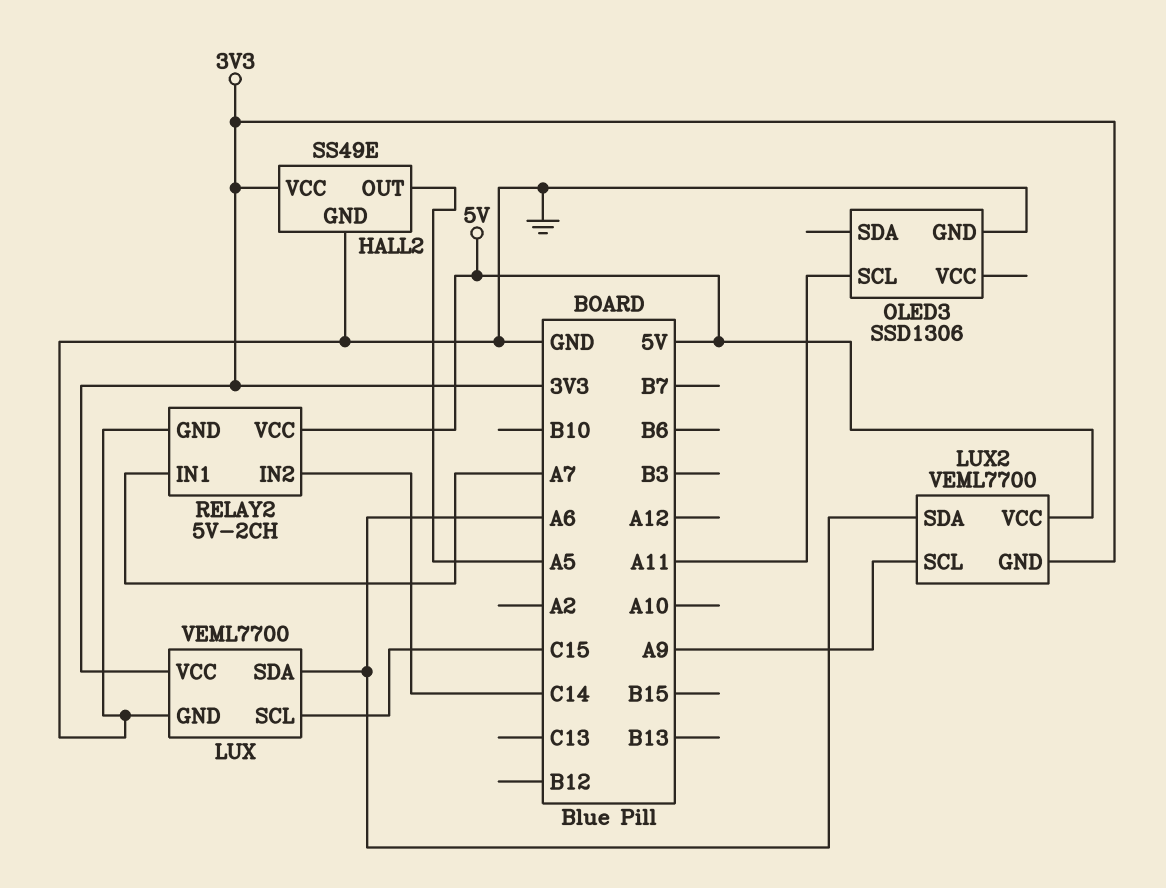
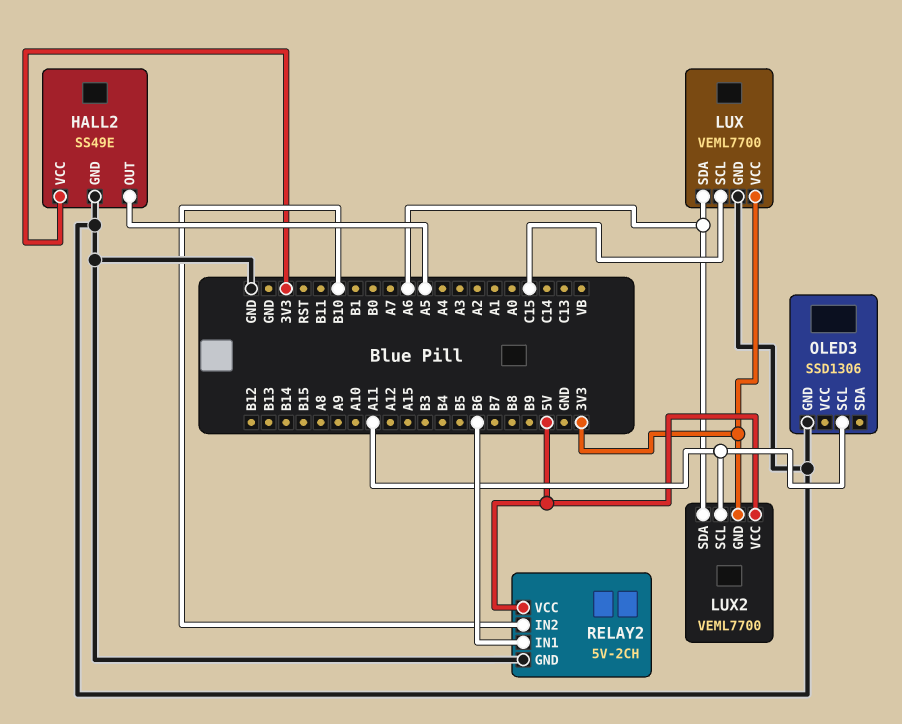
LUX2 pin SCL: A9 -> A11
RELAY2 pin IN1: A7 -> B6
RELAY2 pin IN2: C14 -> B10

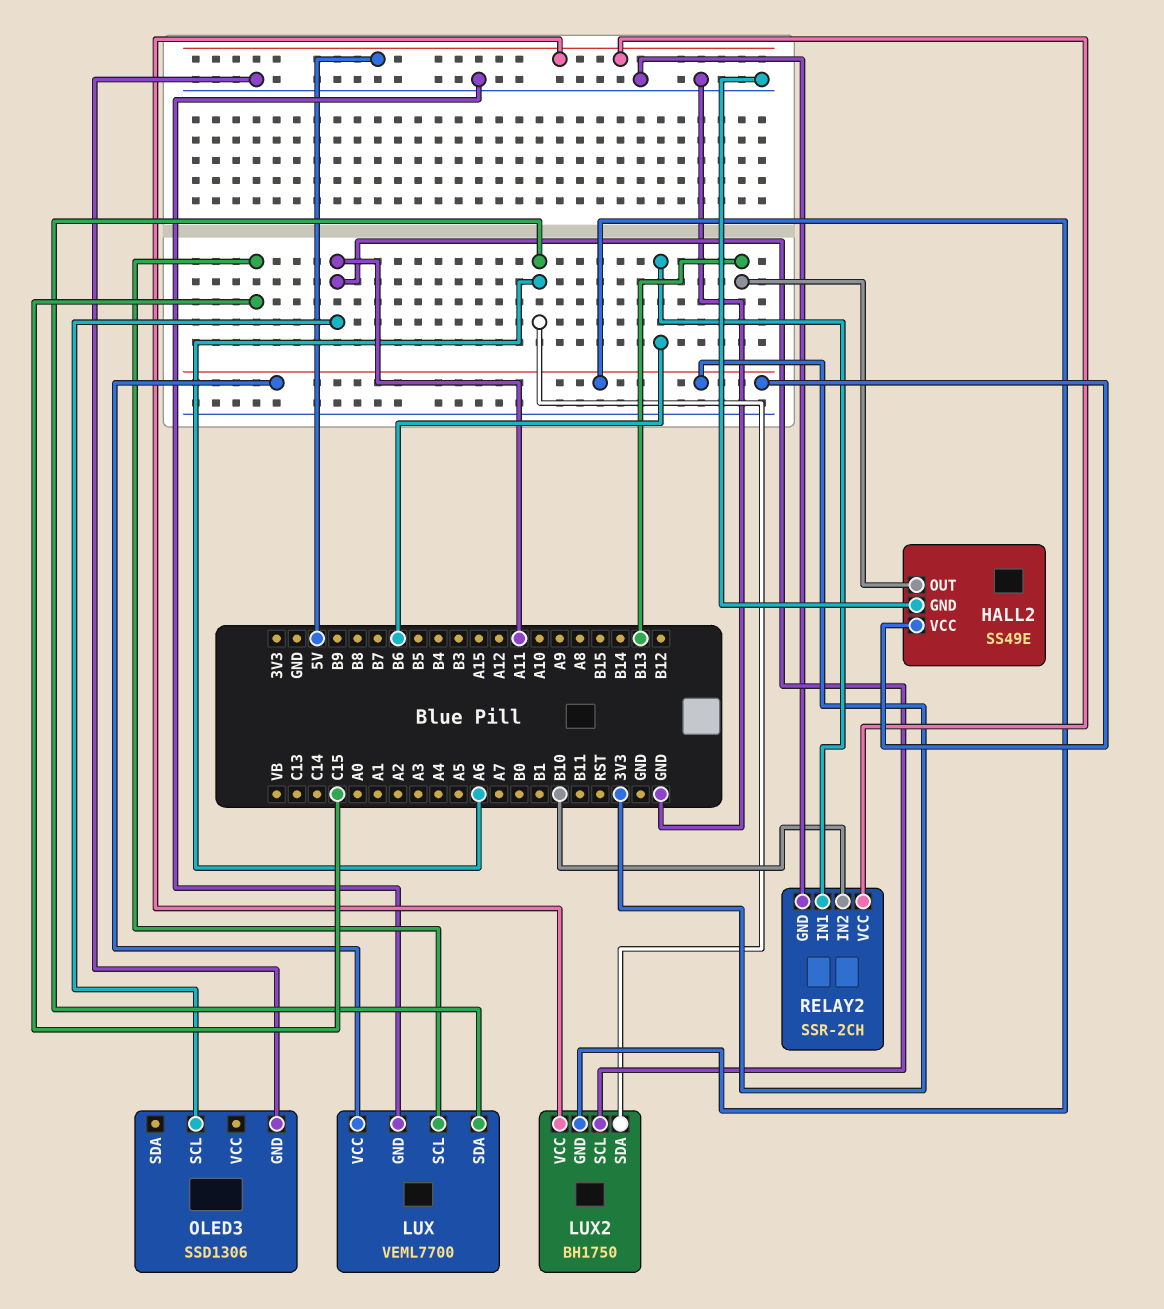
HALL2 pin OUT: A5 -> B13
LUX2: VEML7700 -> BH1750
RELAY2: 5V-2CH -> SSR-2CH

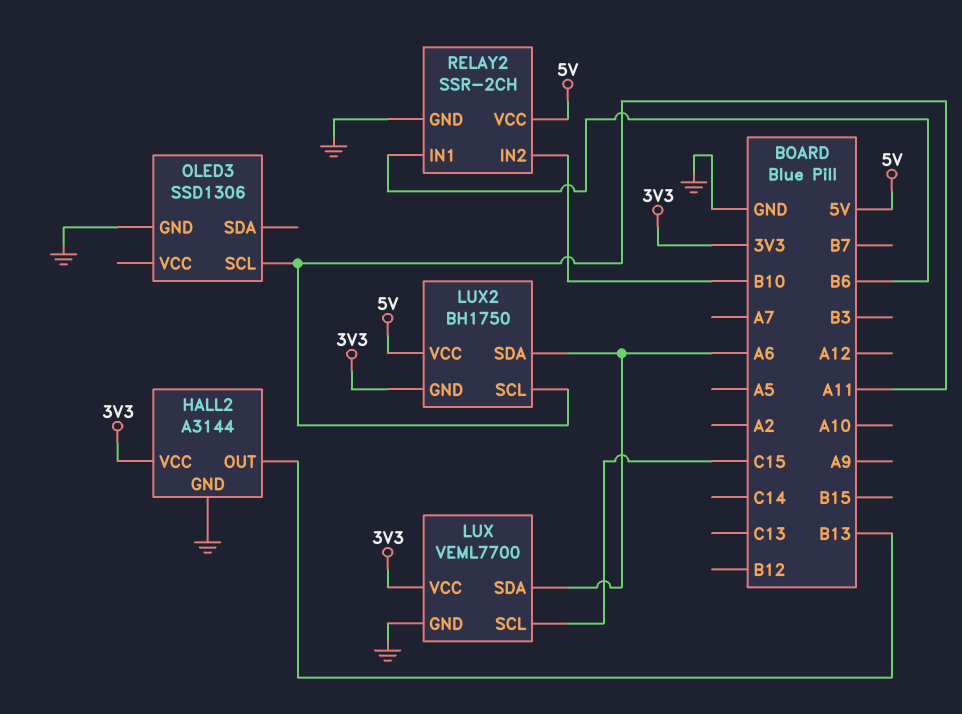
HALL2: SS49E -> A3144

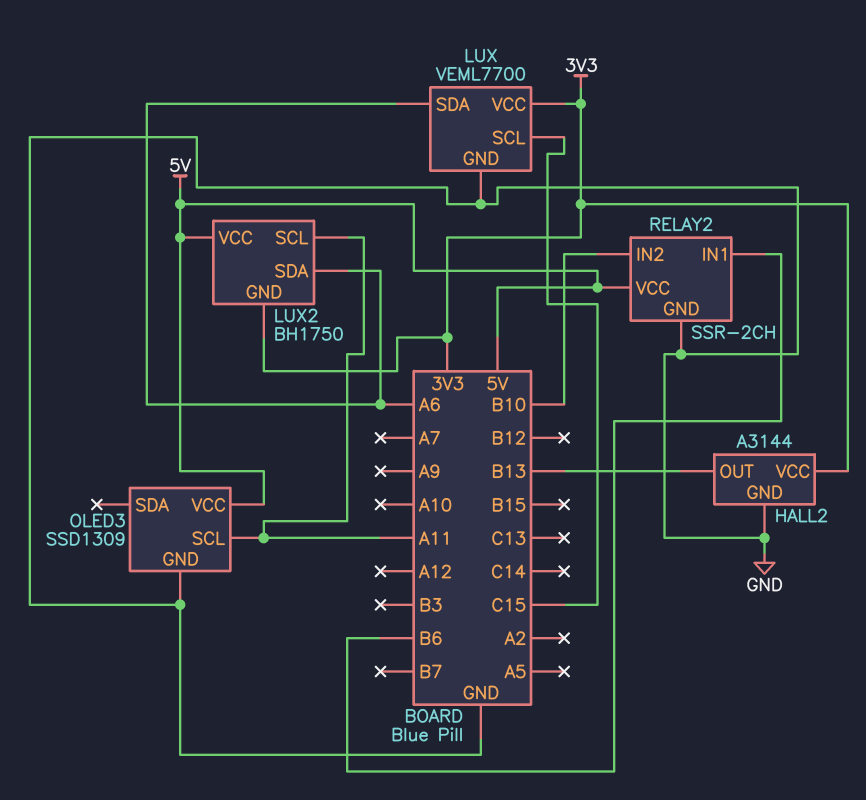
OLED3: SSD1306 -> SSD1309
OLED3 pin VCC: none -> 5V

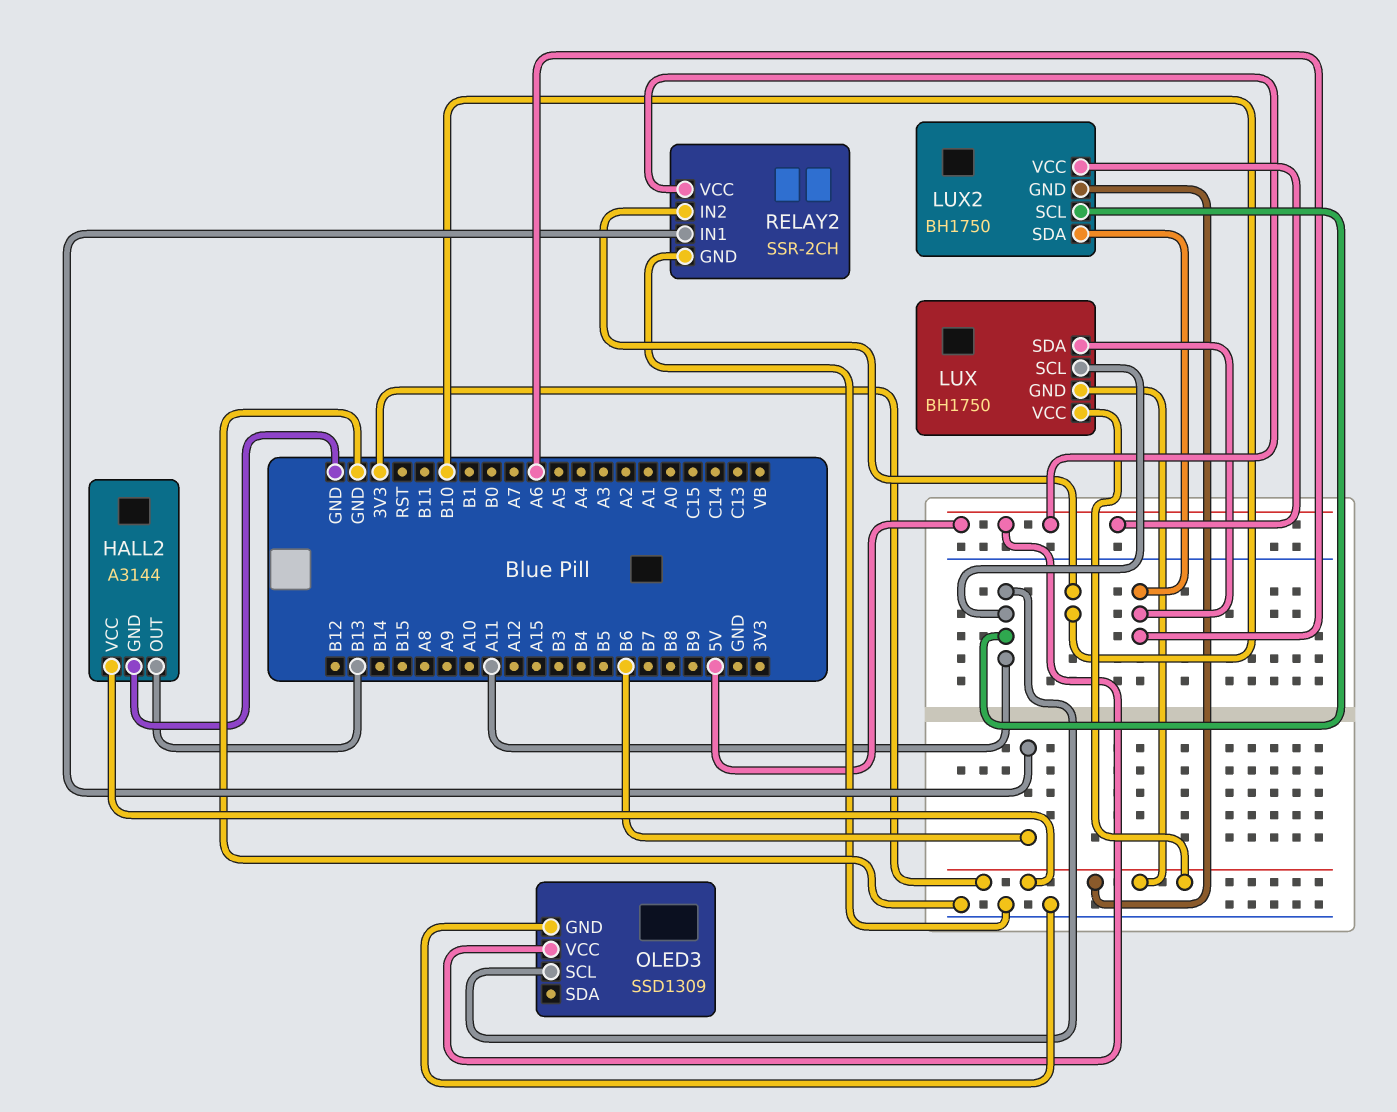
LUX: VEML7700 -> BH1750
LUX pin GND: GND -> 3V3
LUX pin SCL: C15 -> A11

